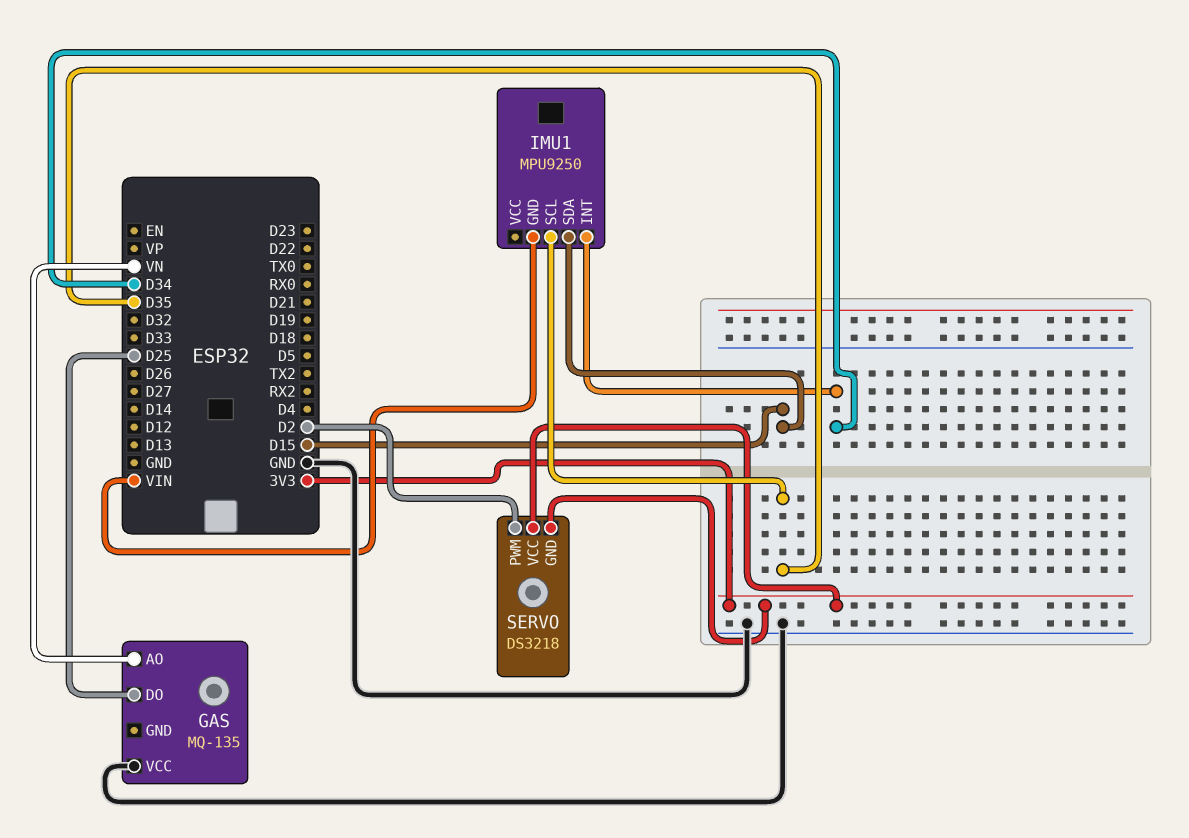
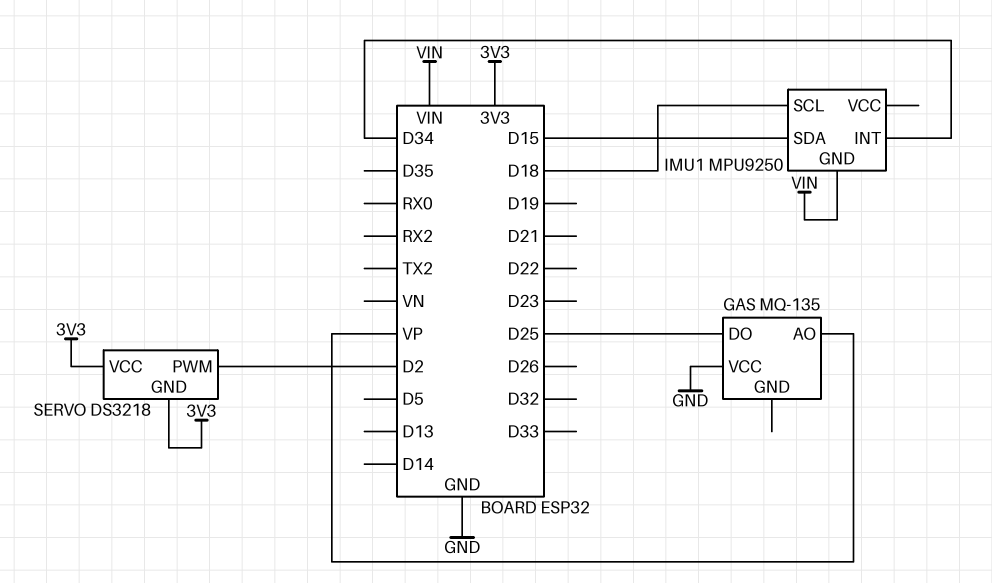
GAS pin AO: VN -> VP
IMU1 pin SCL: D35 -> D18

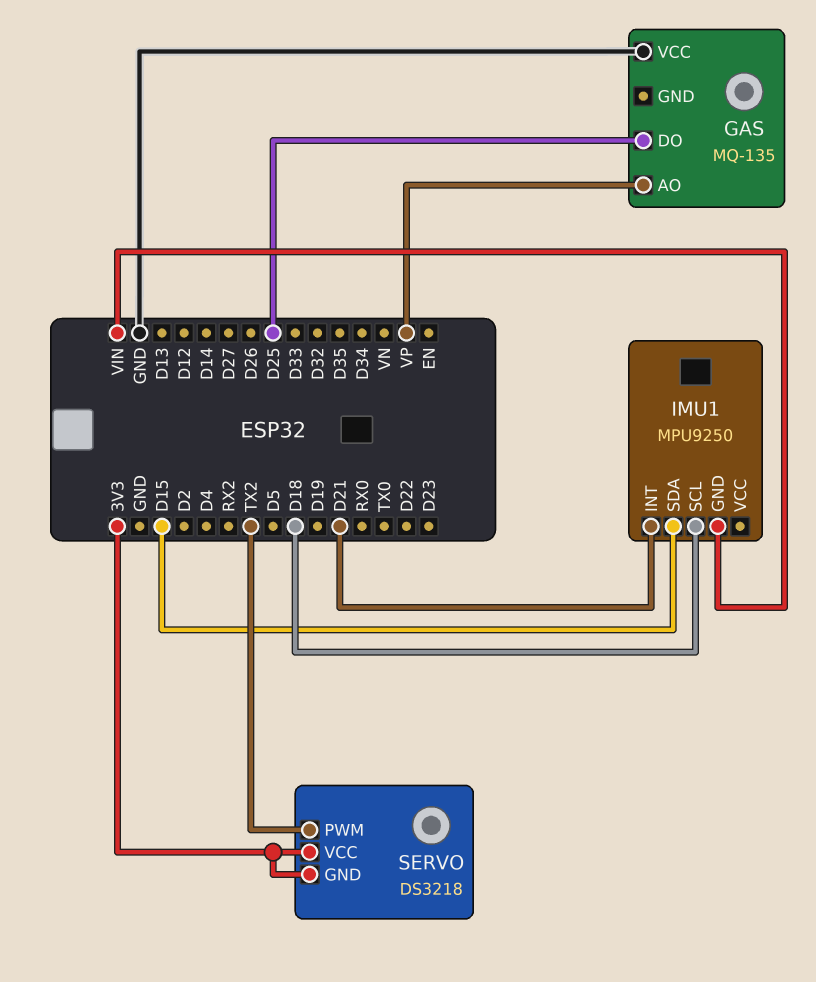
IMU1 pin INT: D34 -> D21
SERVO pin PWM: D2 -> TX2

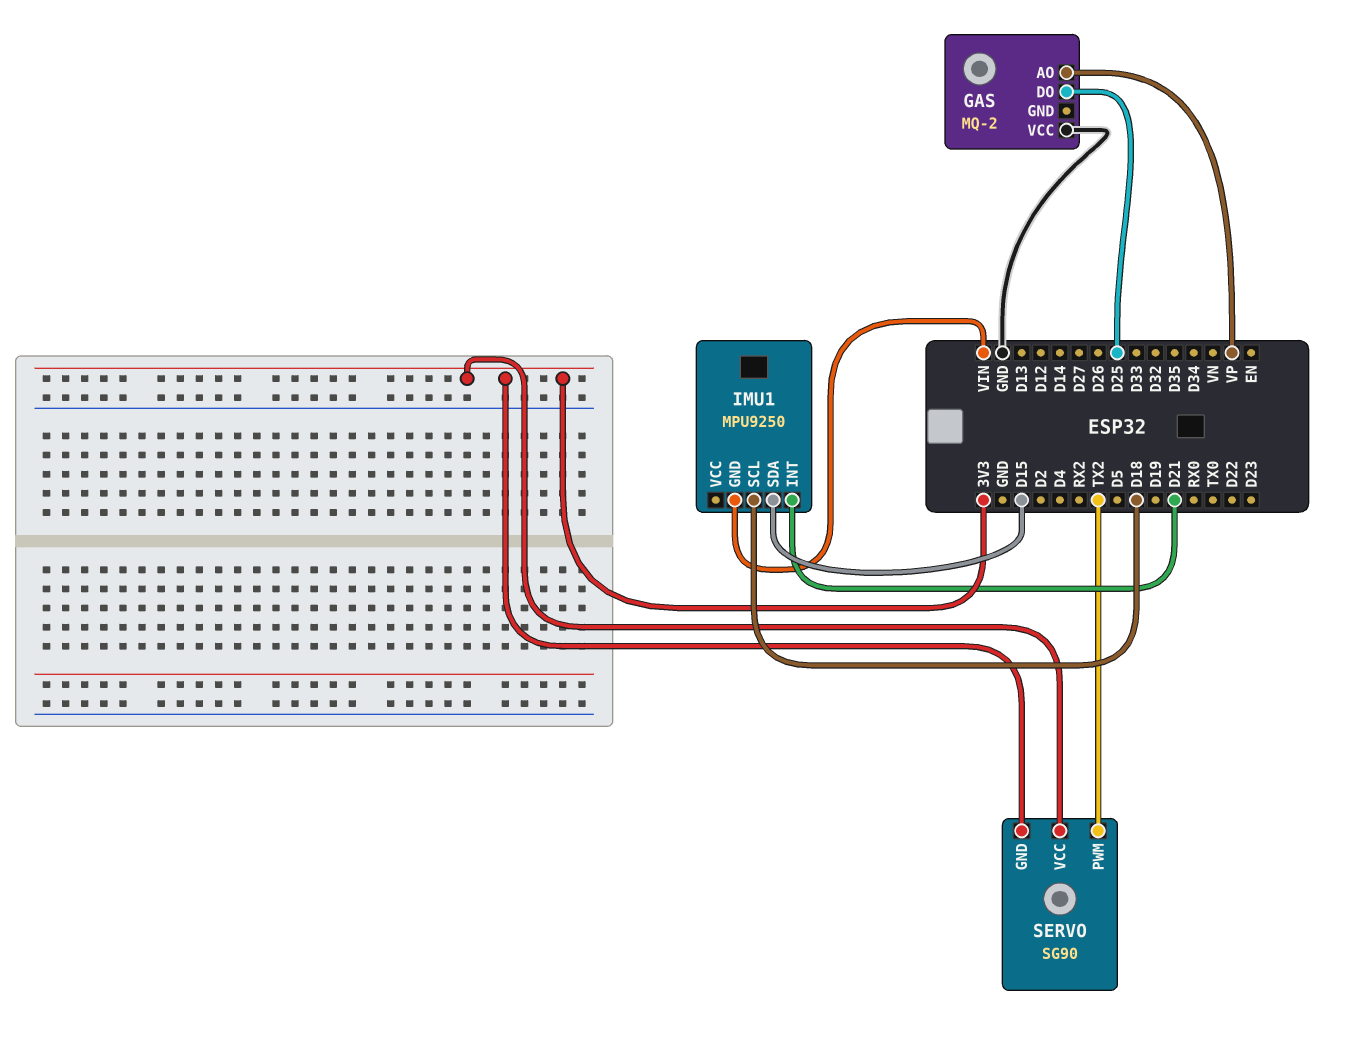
GAS: MQ-135 -> MQ-2
SERVO: DS3218 -> SG90

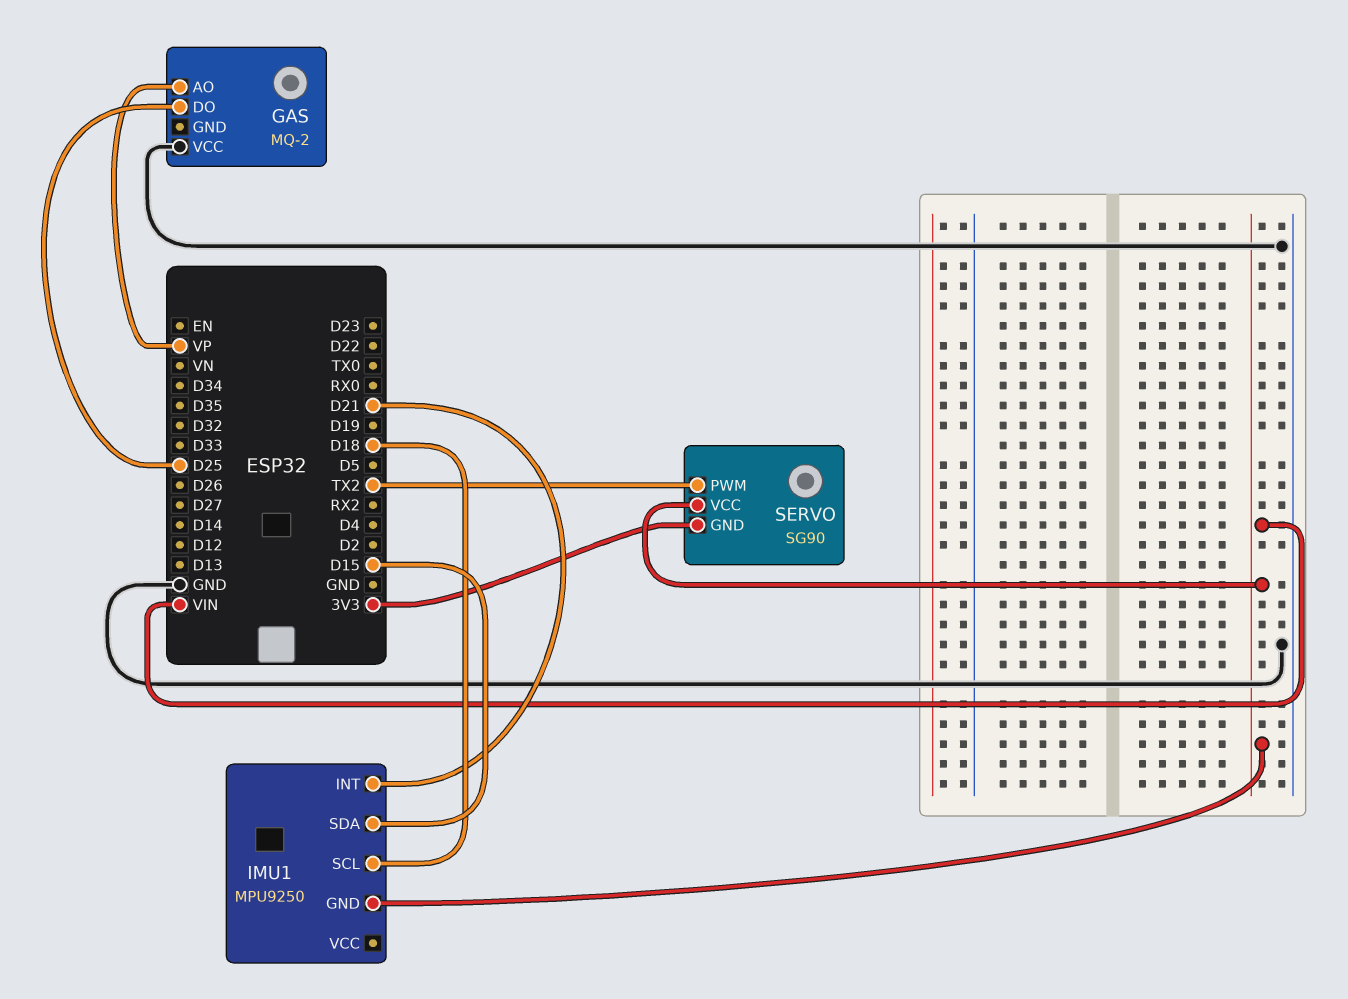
SERVO pin VCC: 3V3 -> VIN

